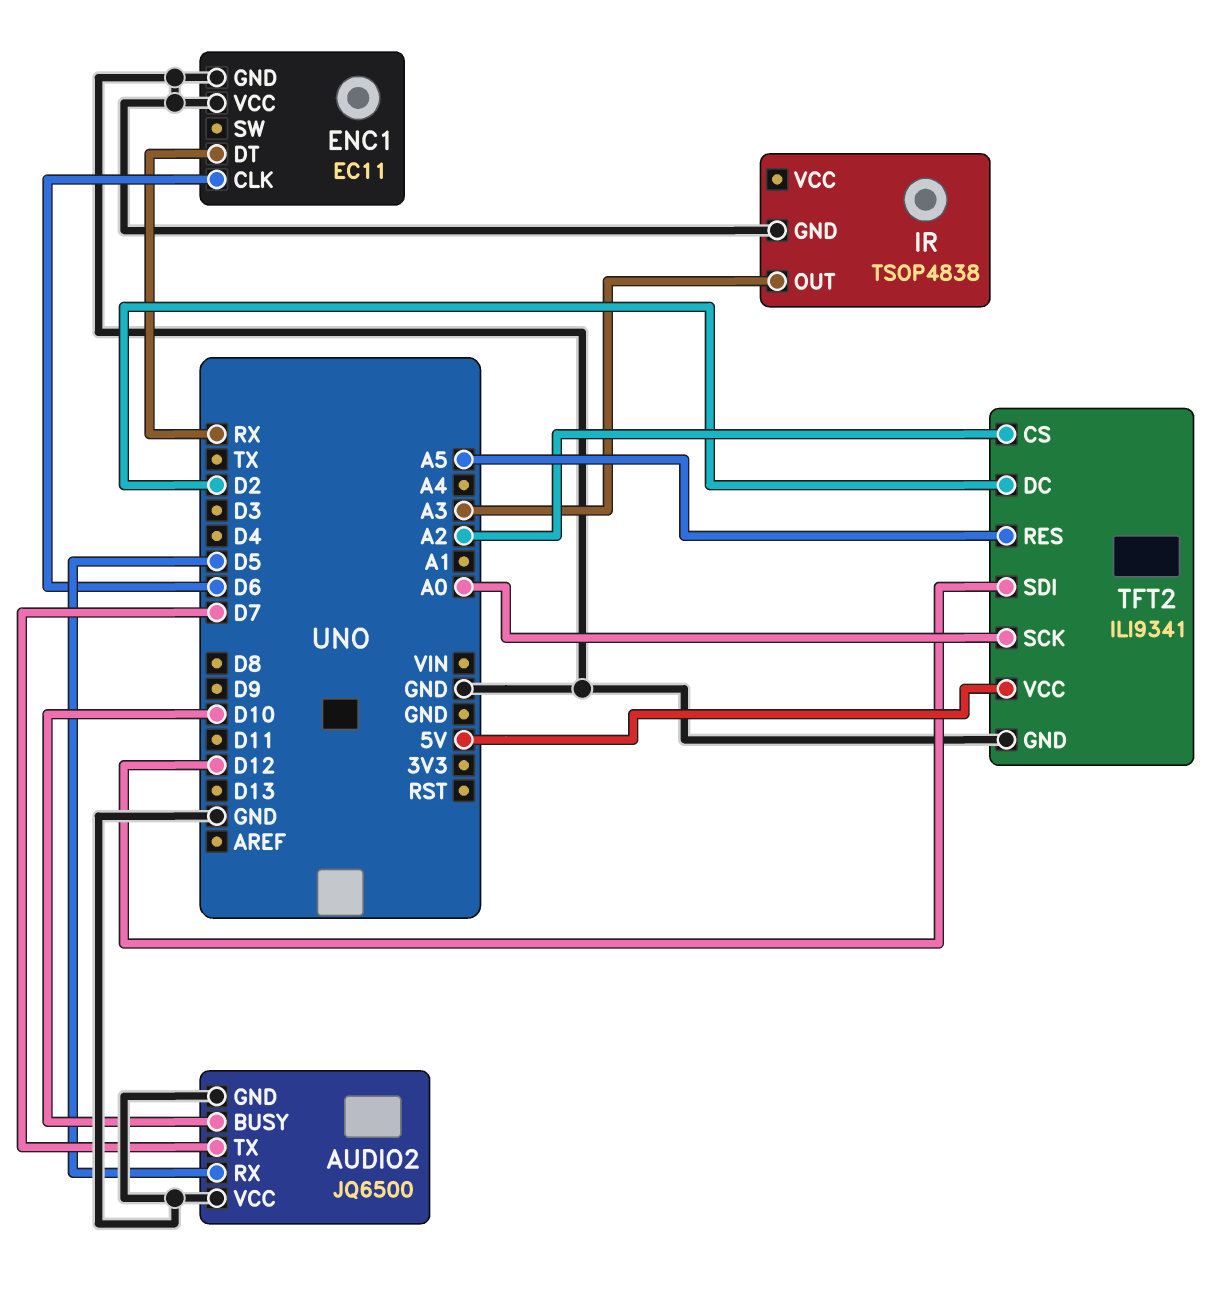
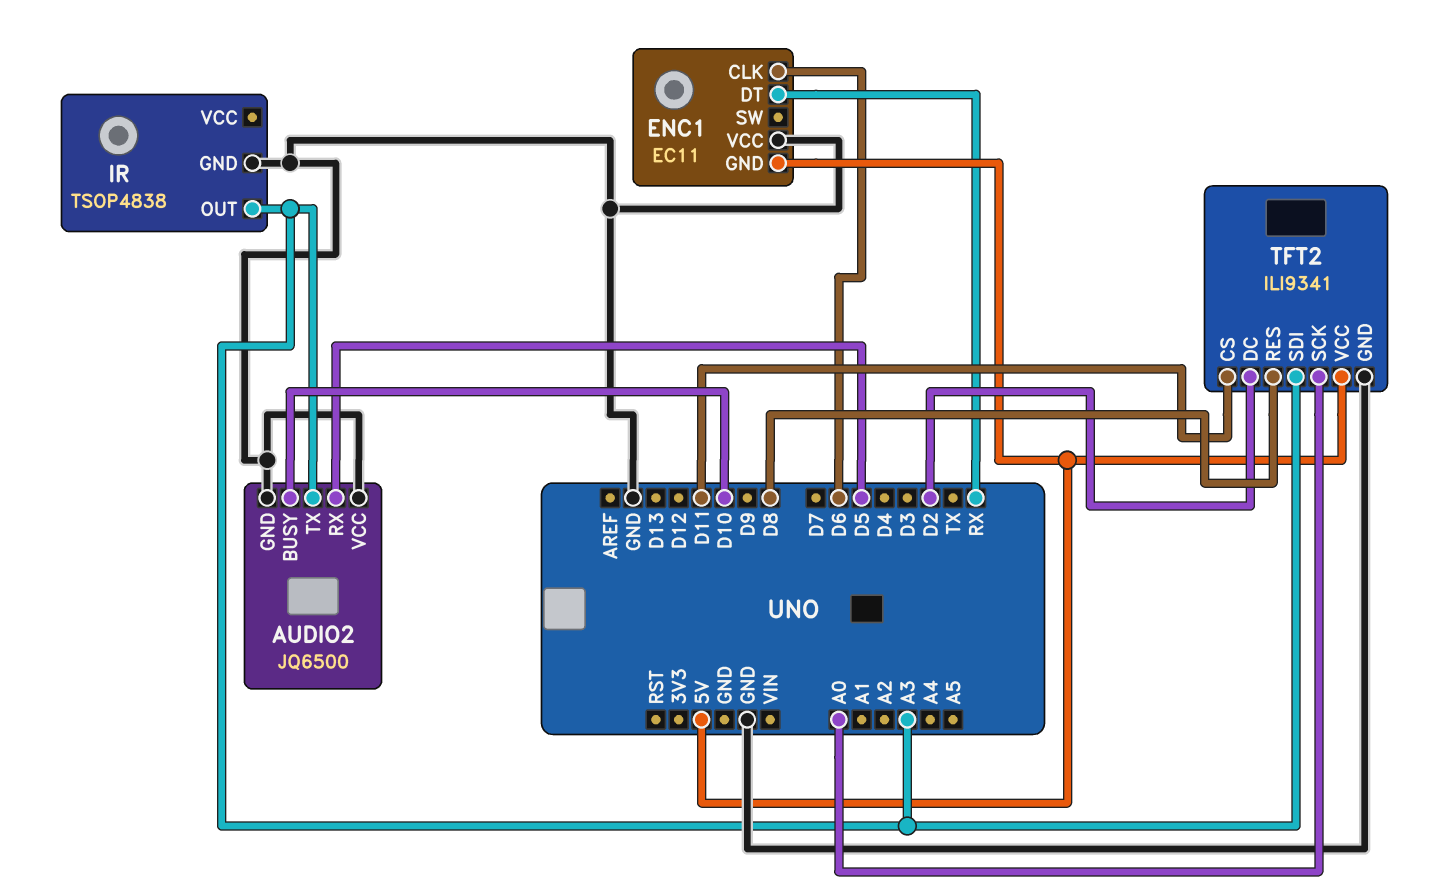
AUDIO2 pin TX: D7 -> A3
ENC1 pin GND: GND -> 5V
TFT2 pin CS: A2 -> D11
TFT2 pin RES: A5 -> D8
TFT2 pin SDI: D12 -> A3

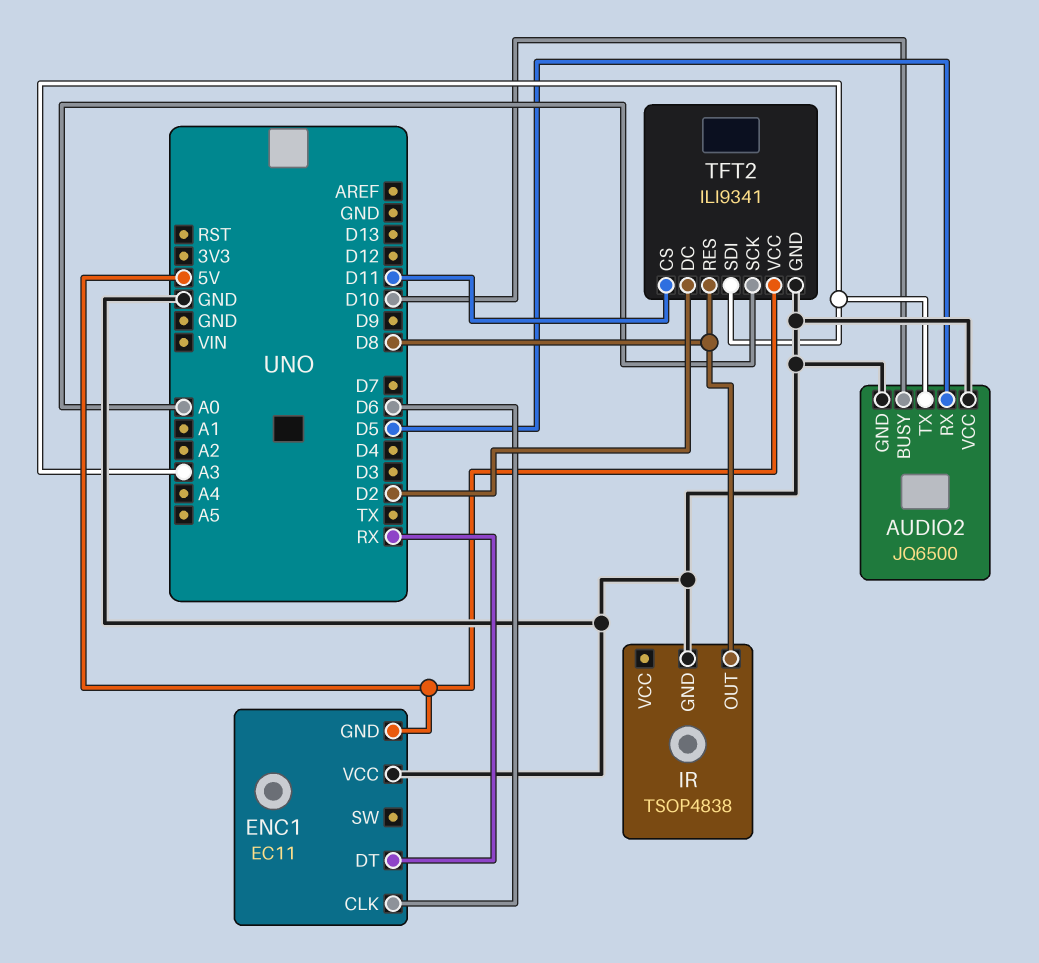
IR pin OUT: A3 -> D8

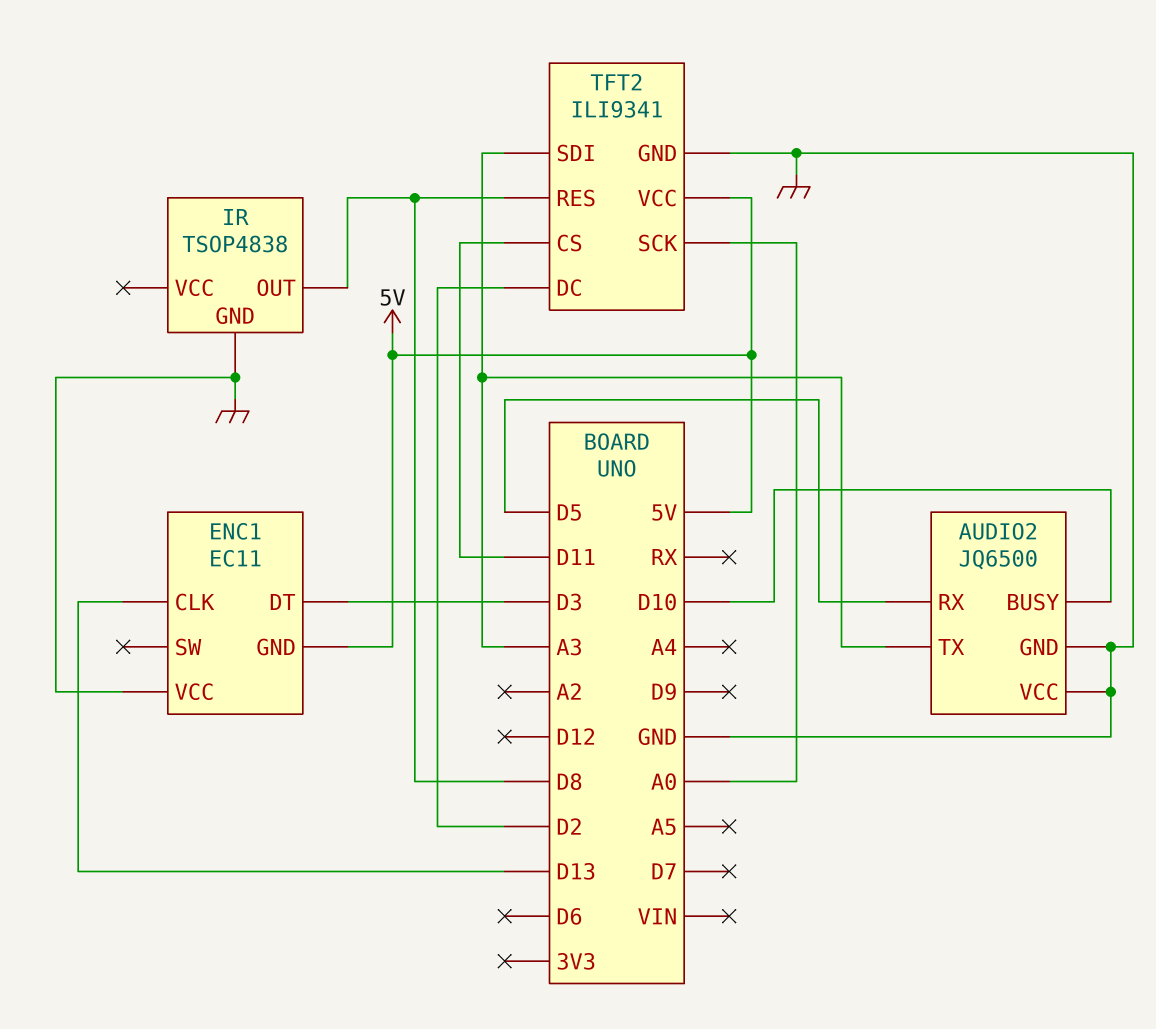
ENC1 pin CLK: D6 -> D13
ENC1 pin DT: RX -> D3

